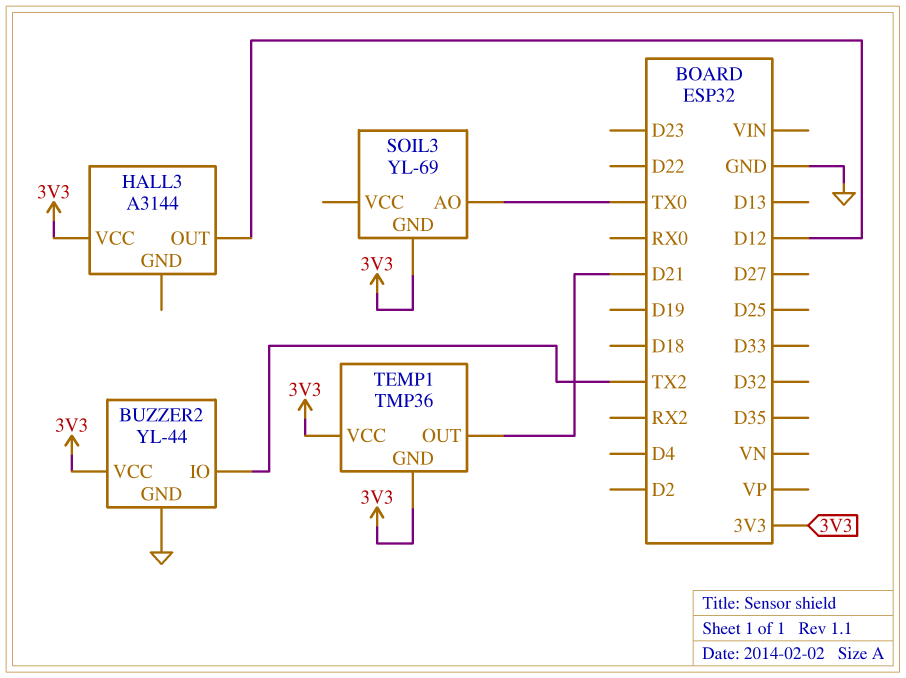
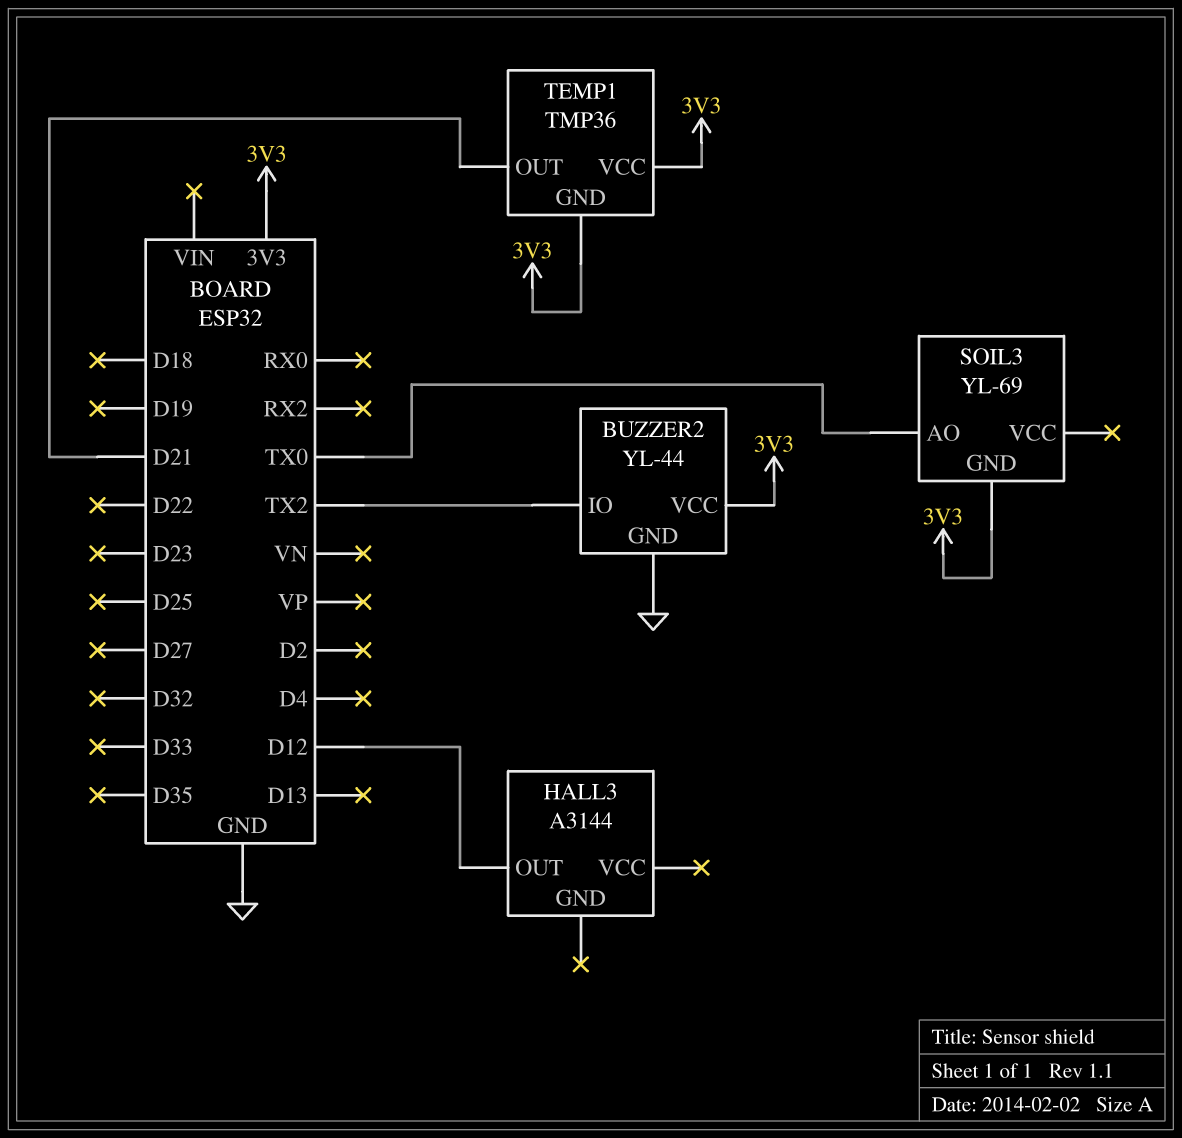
HALL3 pin VCC: 3V3 -> none

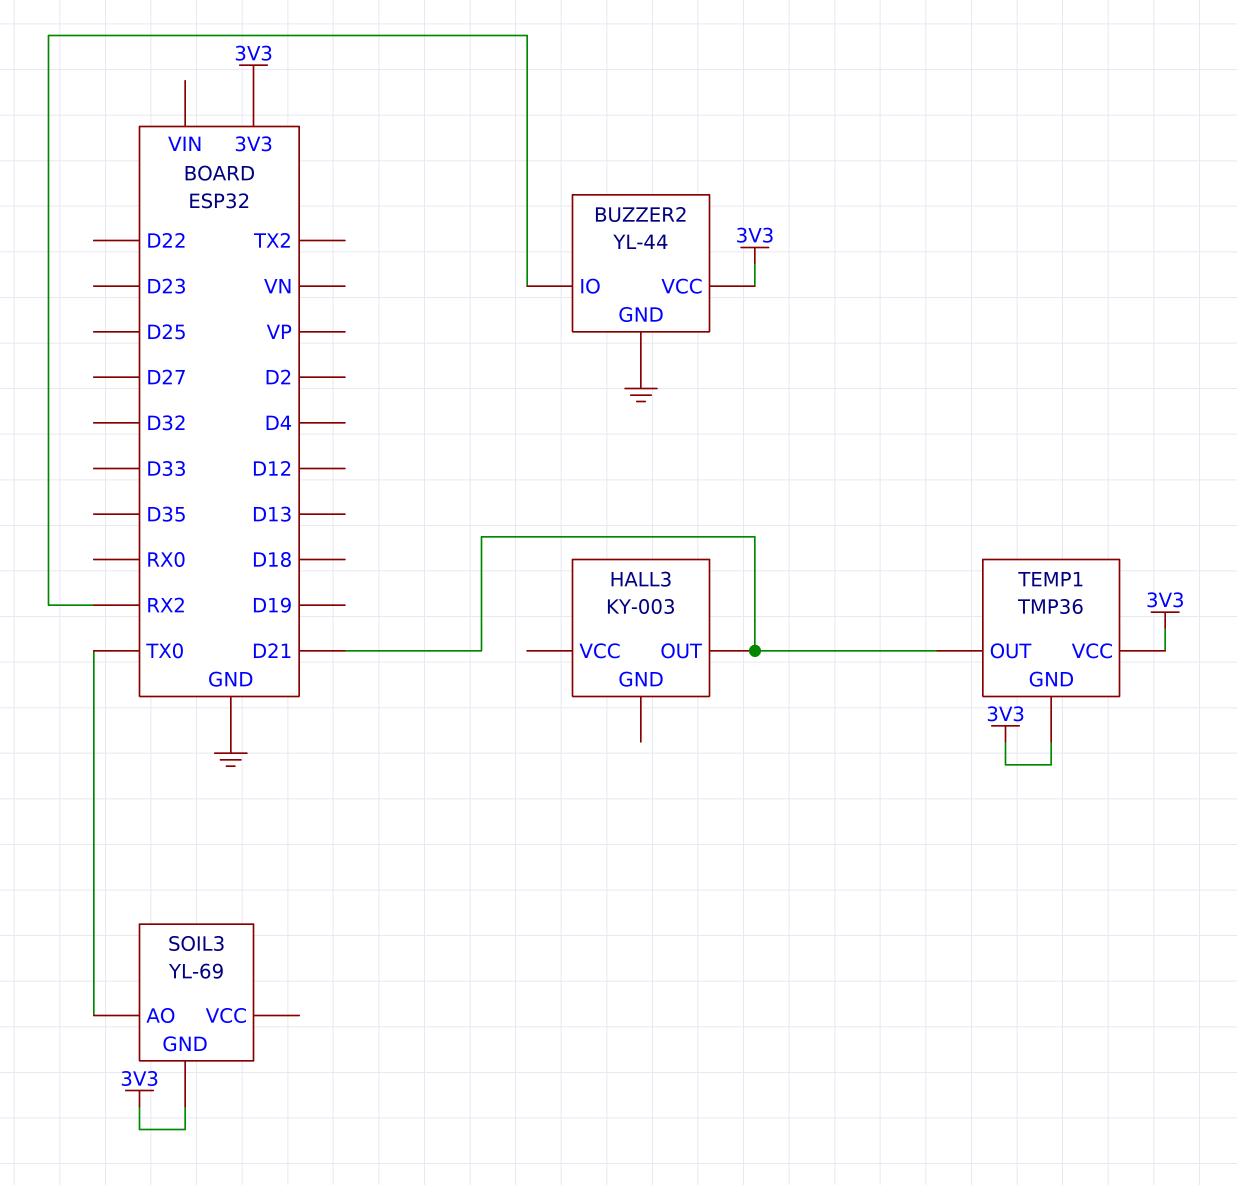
BUZZER2 pin IO: TX2 -> RX2
HALL3: A3144 -> KY-003
HALL3 pin OUT: D12 -> D21

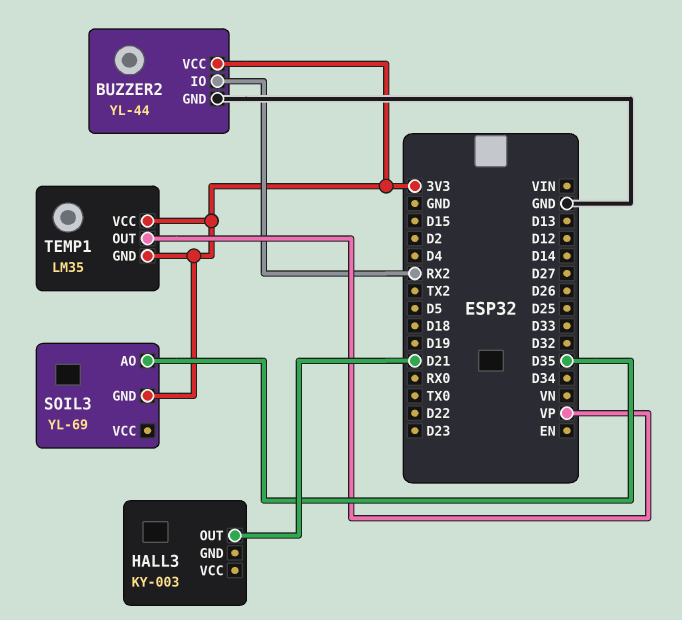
SOIL3 pin AO: TX0 -> D35
TEMP1: TMP36 -> LM35
TEMP1 pin OUT: D21 -> VP

